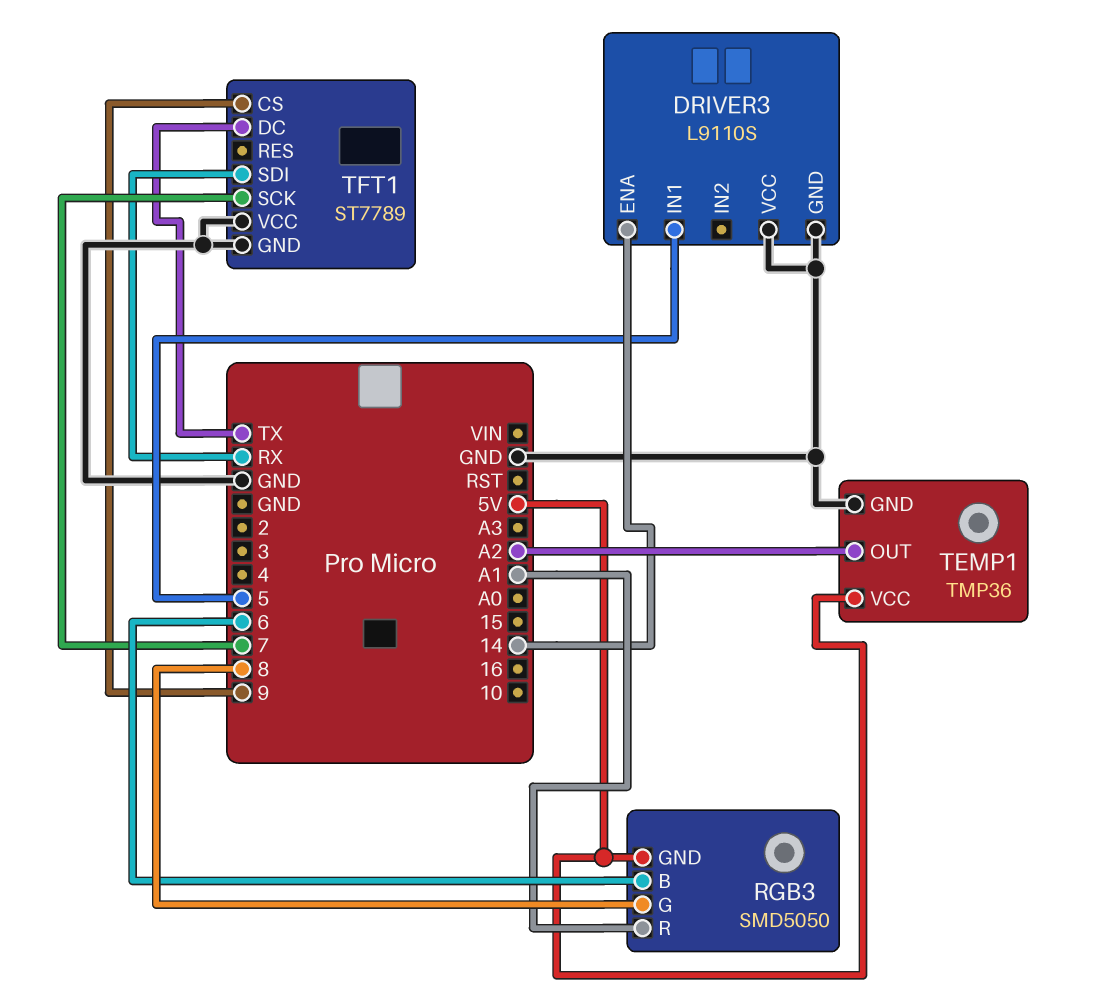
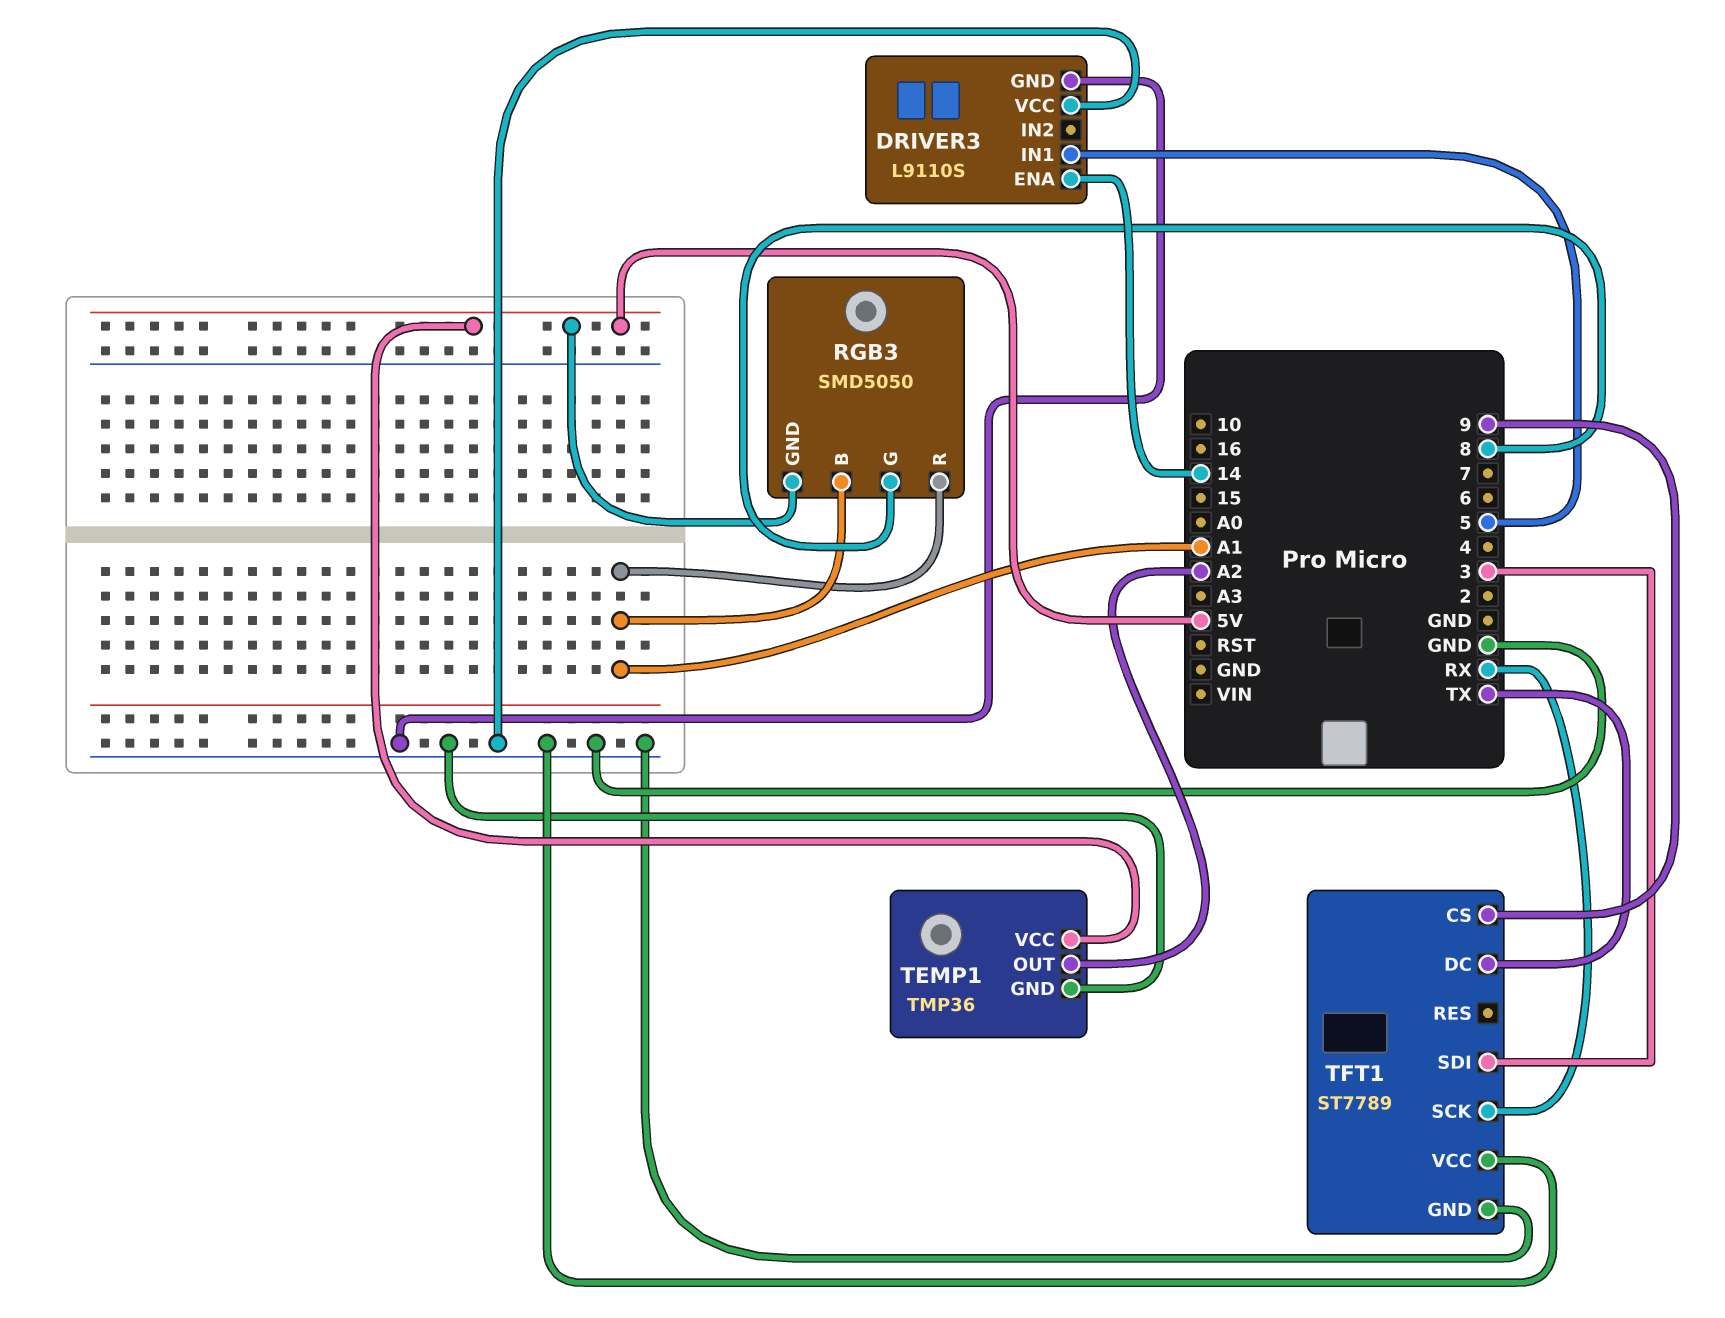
RGB3 pin B: 6 -> A1
TFT1 pin SCK: 7 -> RX
TFT1 pin SDI: RX -> 3

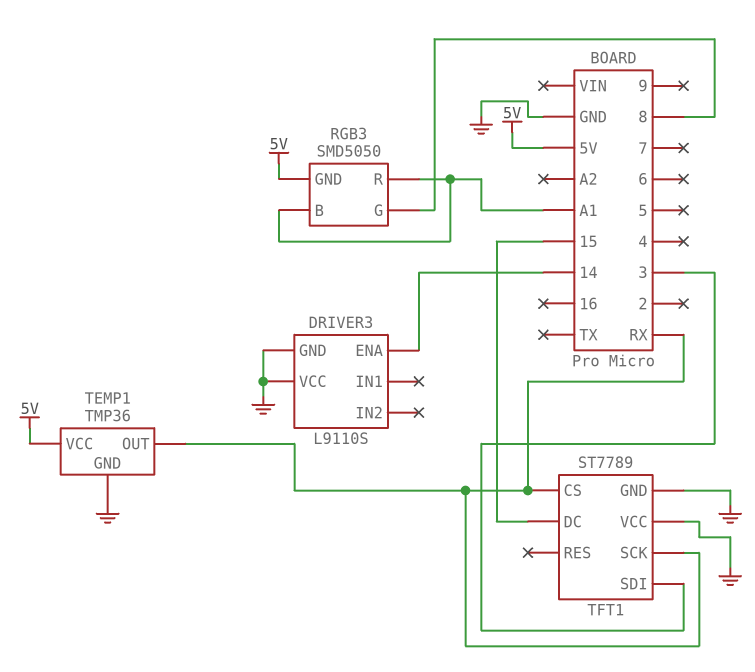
DRIVER3 pin IN1: 5 -> none
TEMP1 pin OUT: A2 -> RX
TFT1 pin CS: 9 -> RX
TFT1 pin DC: TX -> 15

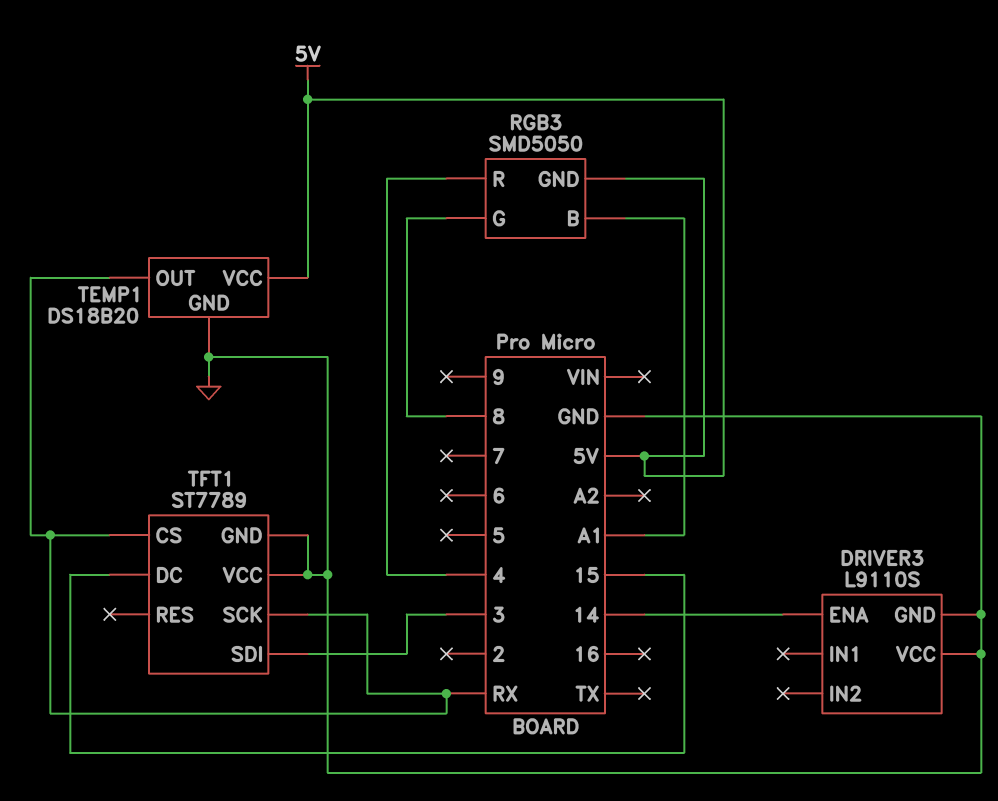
RGB3 pin R: A1 -> 4
TEMP1: TMP36 -> DS18B20

